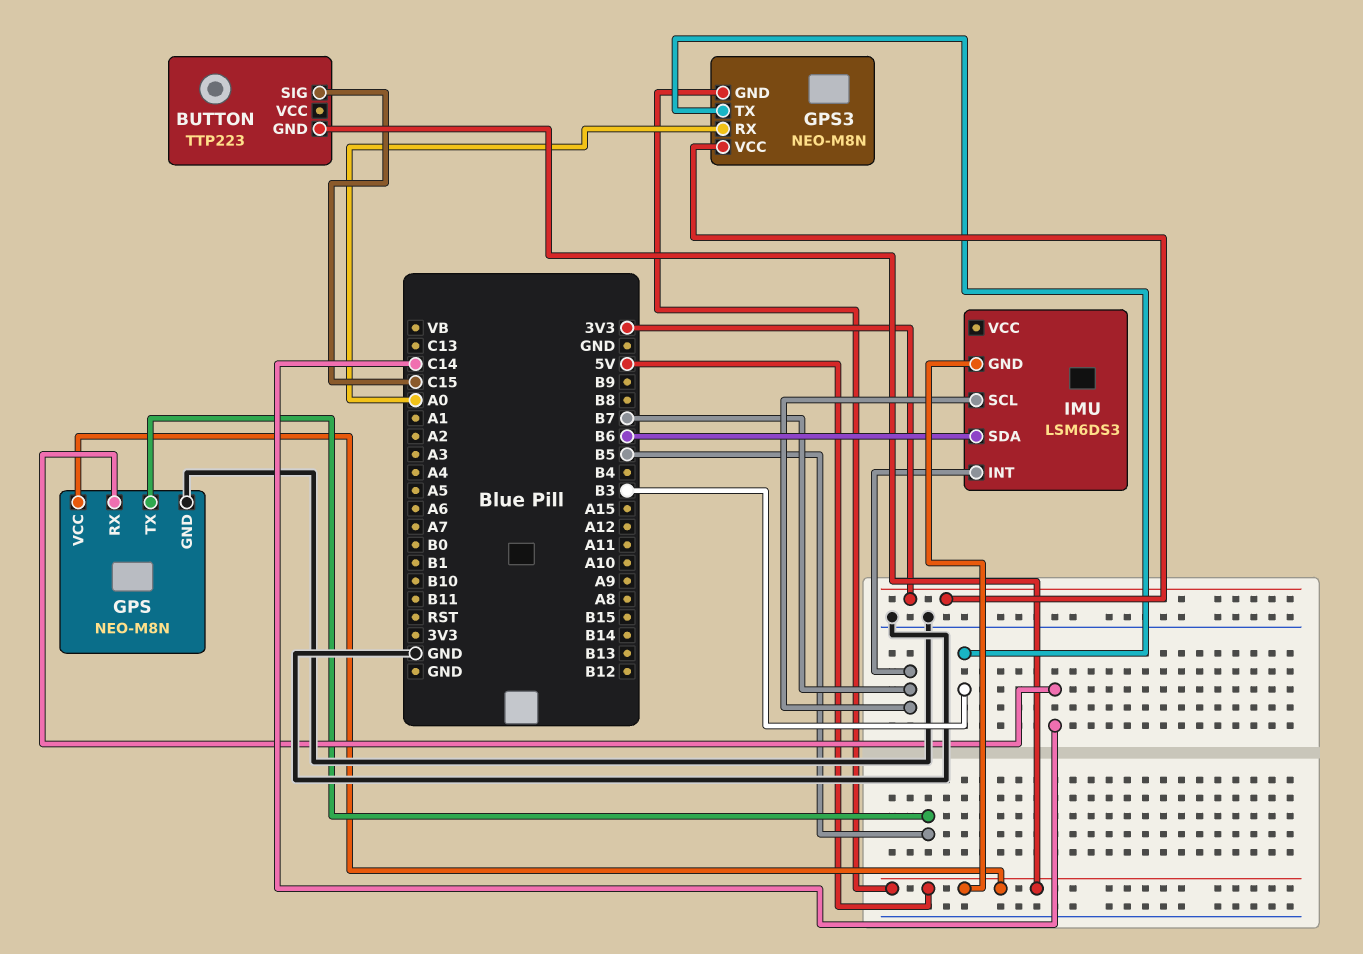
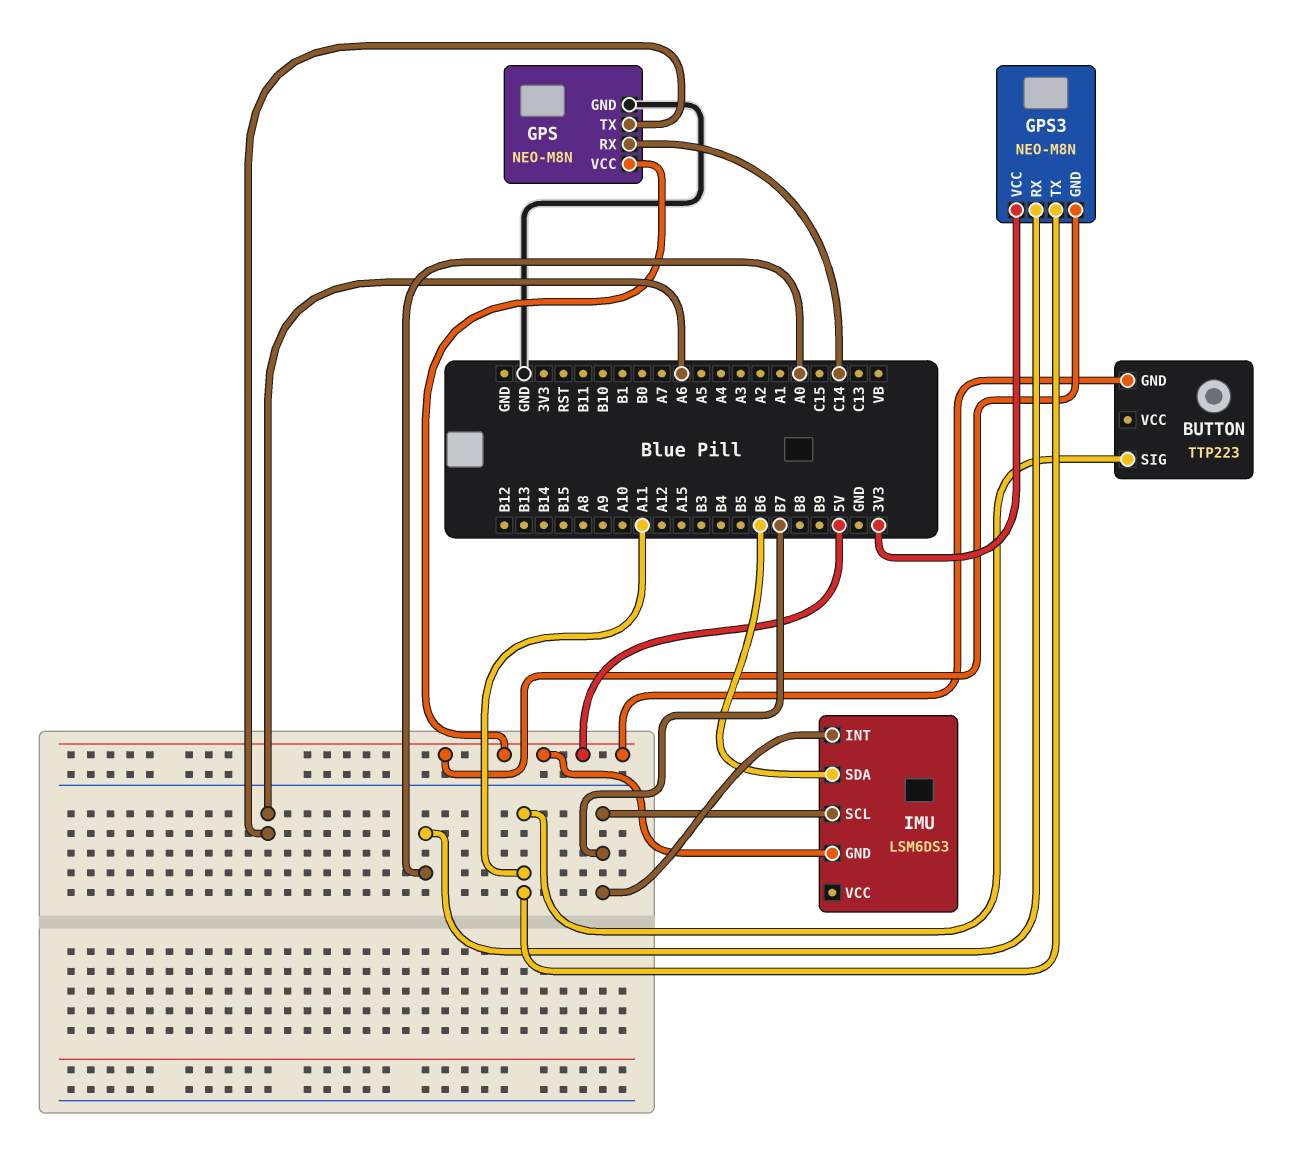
BUTTON pin SIG: C15 -> A11
GPS pin TX: B5 -> A6
GPS3 pin TX: B3 -> A11

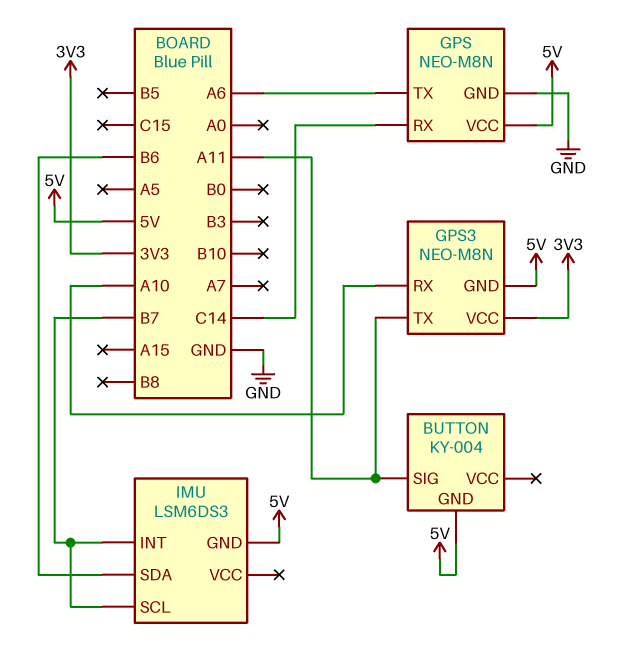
BUTTON: TTP223 -> KY-004
GPS3 pin RX: A0 -> A10

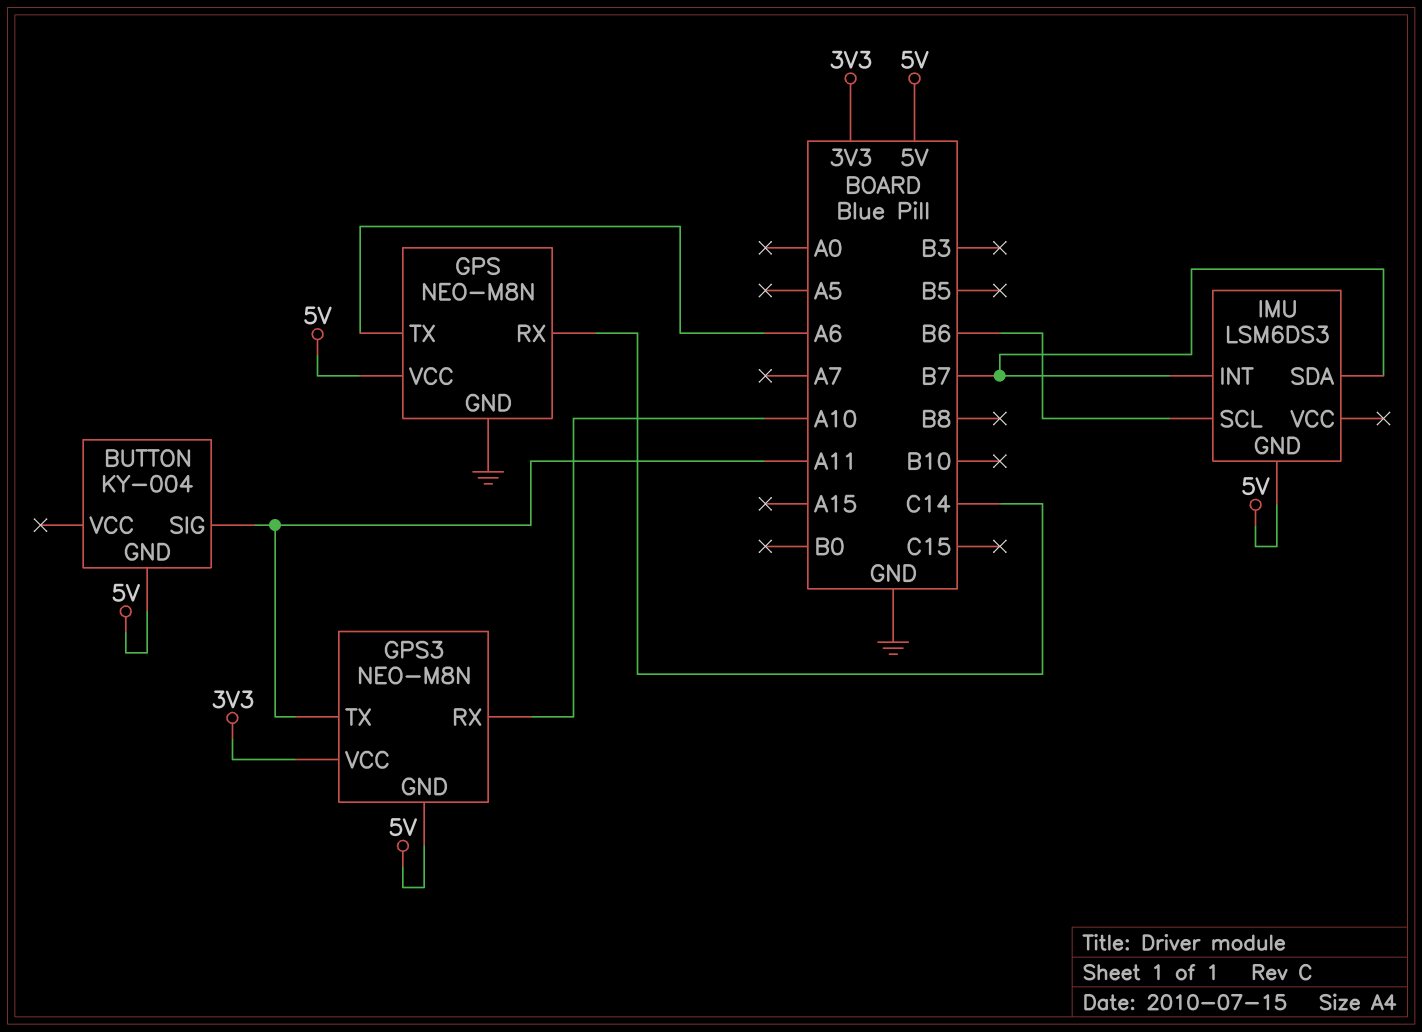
IMU pin SCL: B7 -> B6
IMU pin SDA: B6 -> B7

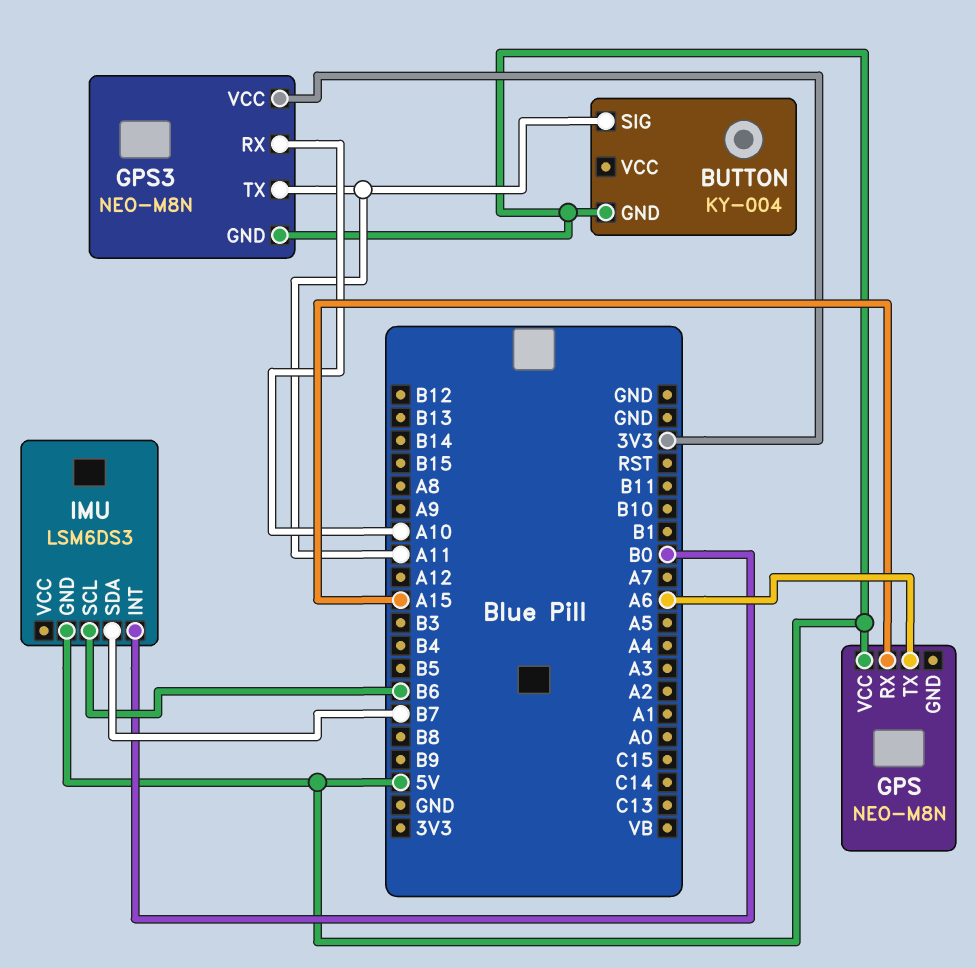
GPS pin GND: GND -> none
GPS pin RX: C14 -> A15
IMU pin INT: B7 -> B0

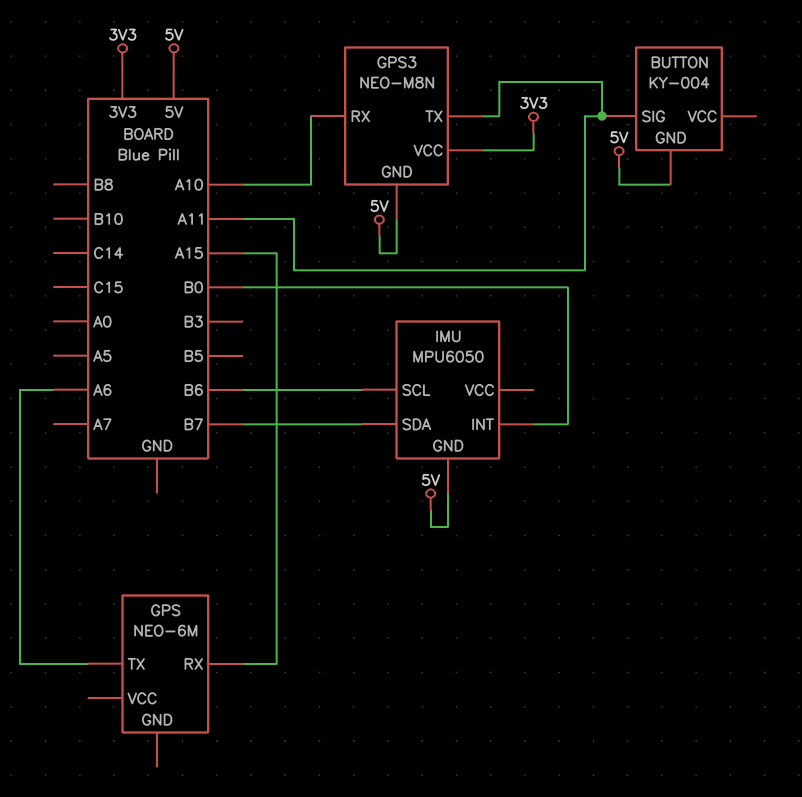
GPS: NEO-M8N -> NEO-6M
GPS pin VCC: 5V -> none
IMU: LSM6DS3 -> MPU6050

